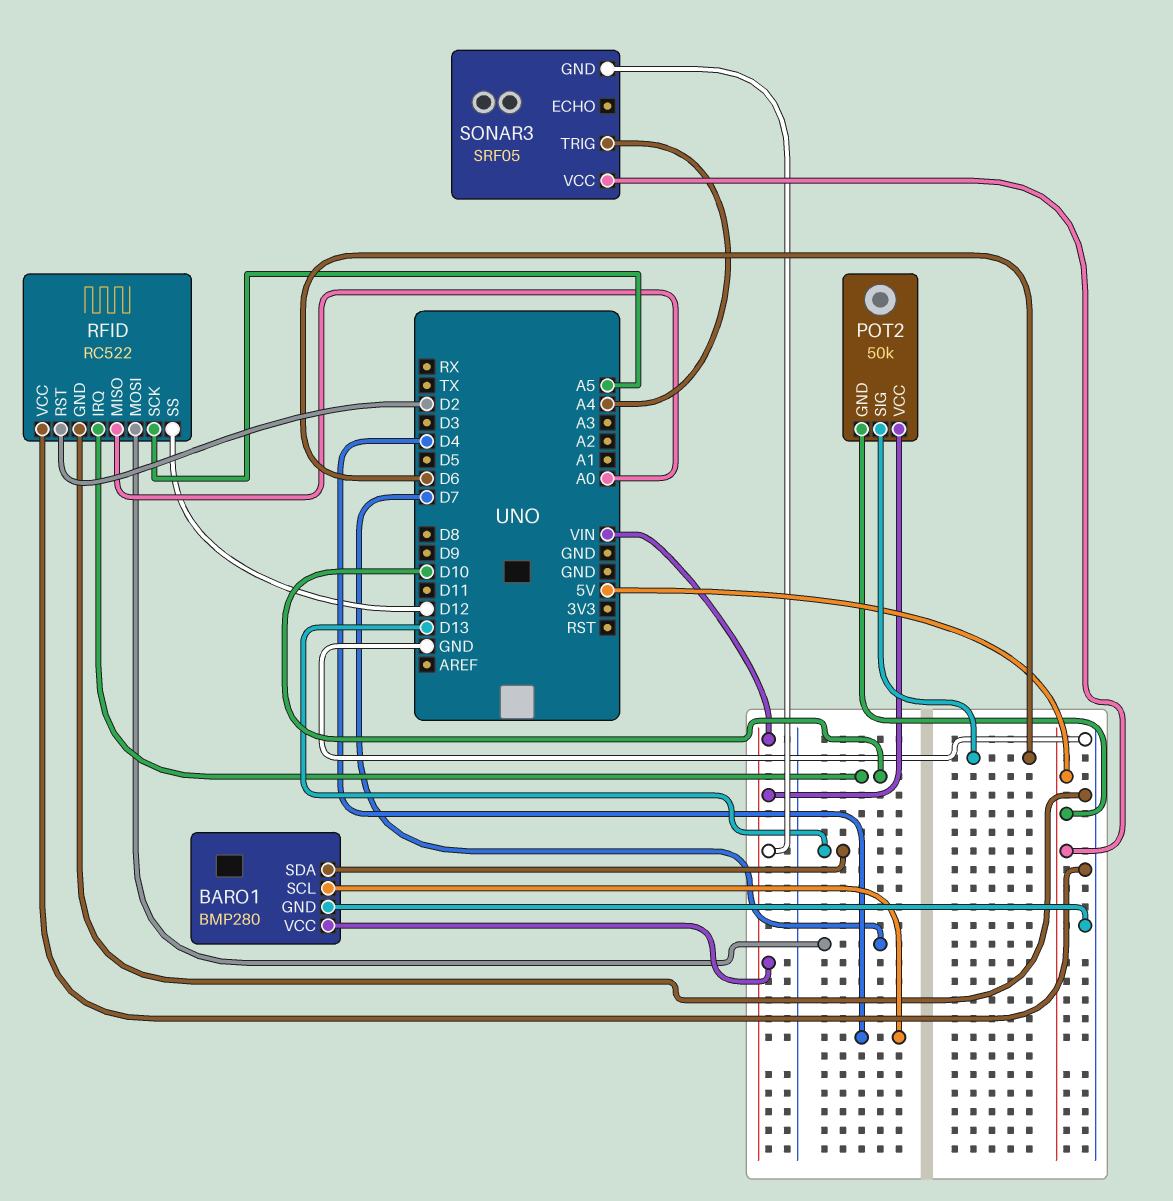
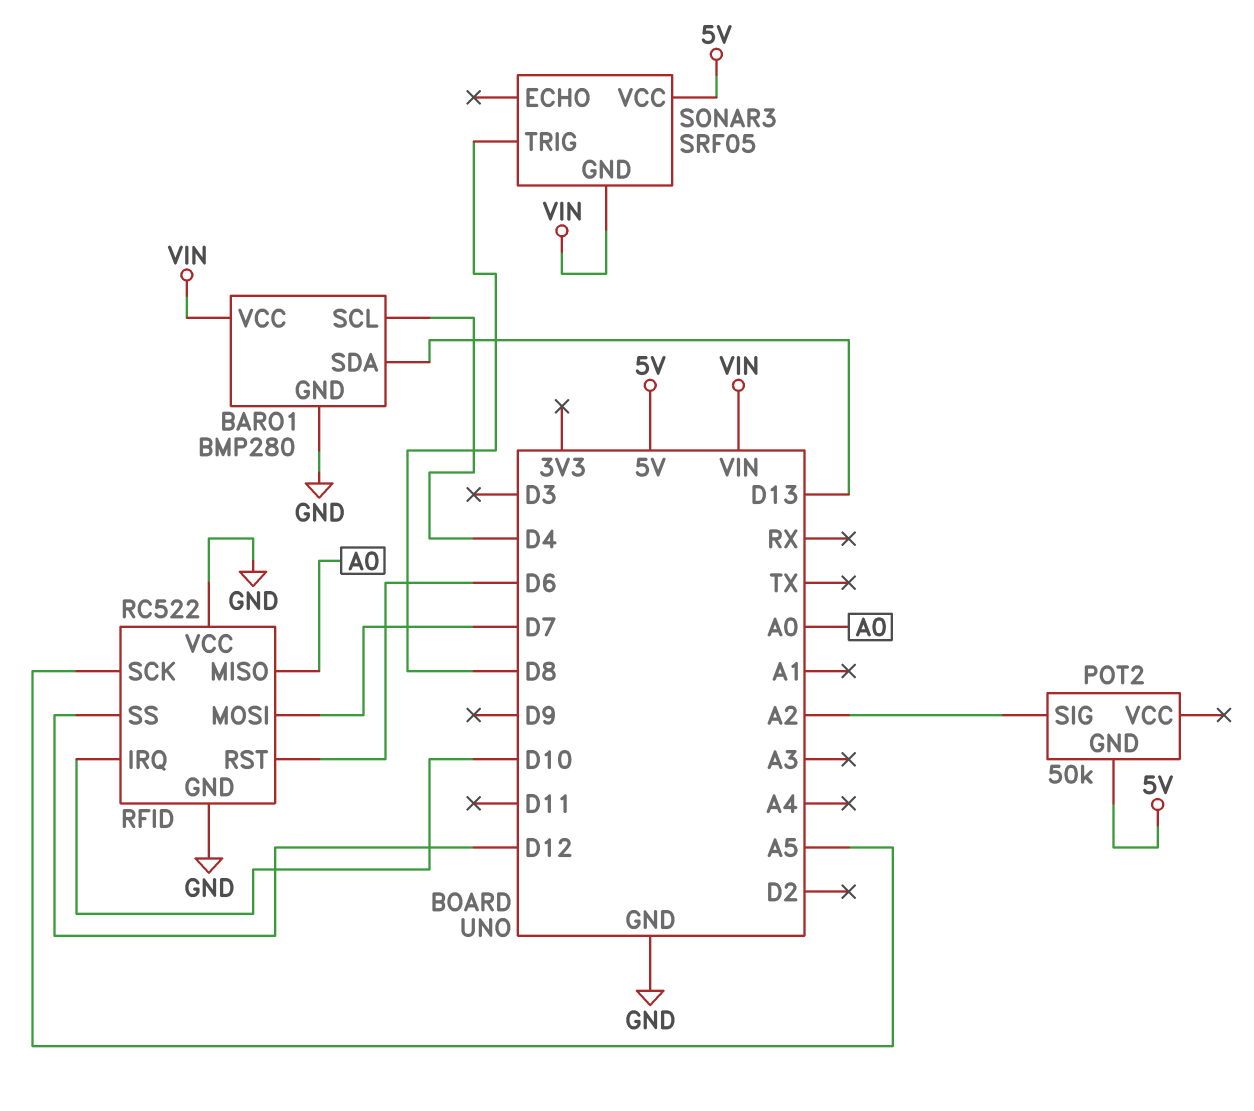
POT2 pin SIG: D6 -> A2
POT2 pin VCC: VIN -> none
RFID pin RST: D2 -> D6
SONAR3 pin TRIG: A4 -> D8

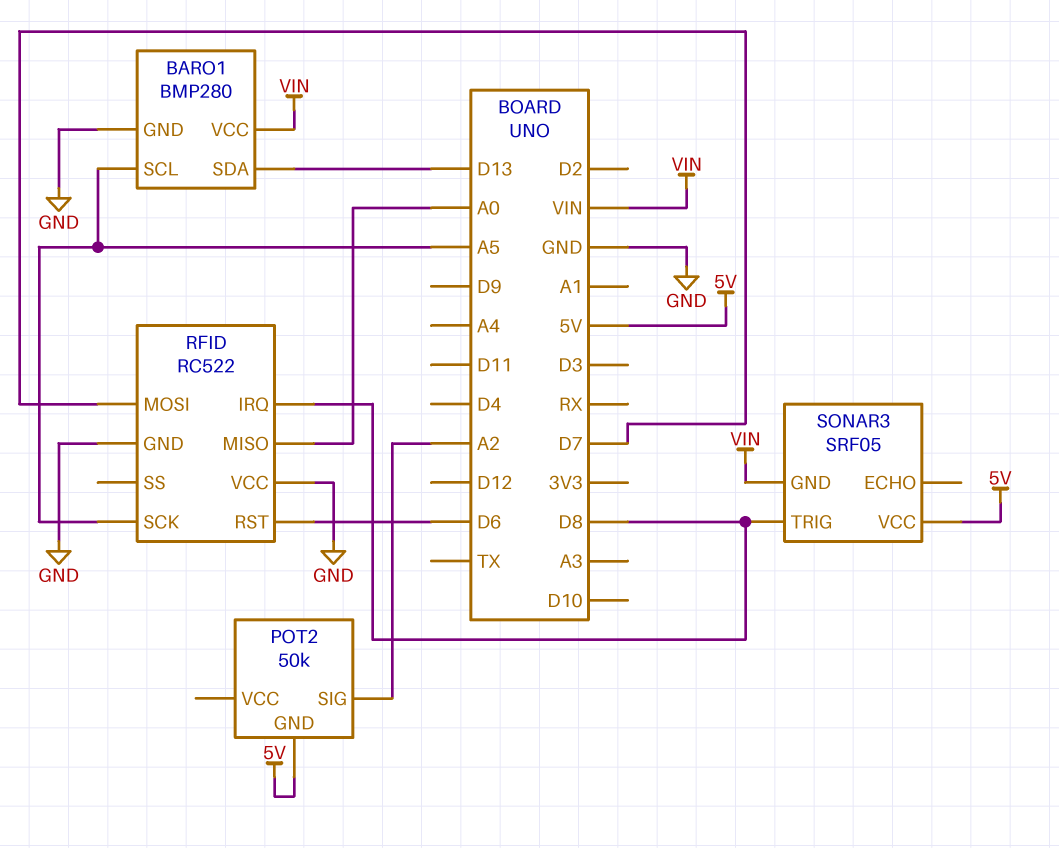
BARO1 pin SCL: D4 -> A5
RFID pin IRQ: D10 -> D8
RFID pin SS: D12 -> none

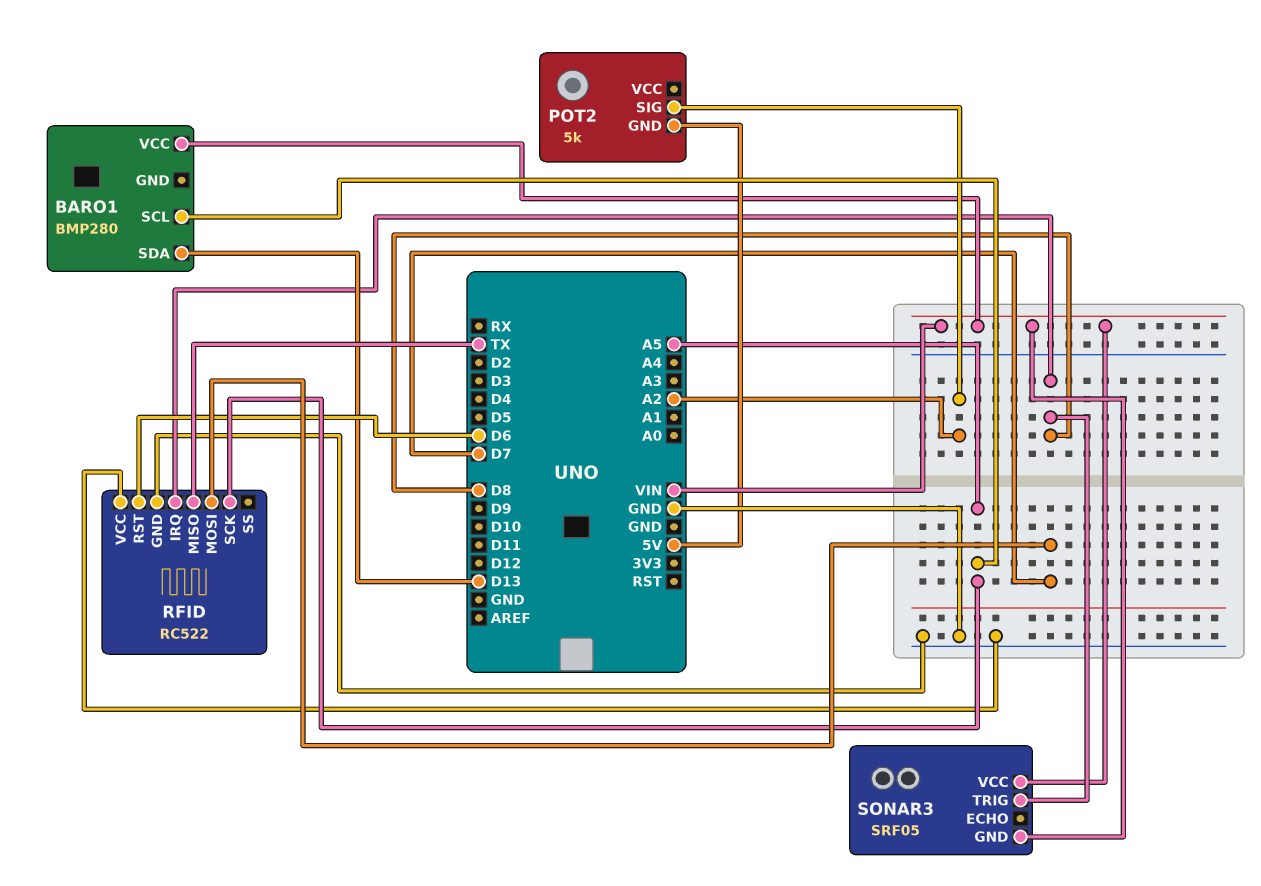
BARO1 pin GND: GND -> none
POT2: 50k -> 5k
RFID pin MISO: A0 -> TX
SONAR3 pin VCC: 5V -> VIN

